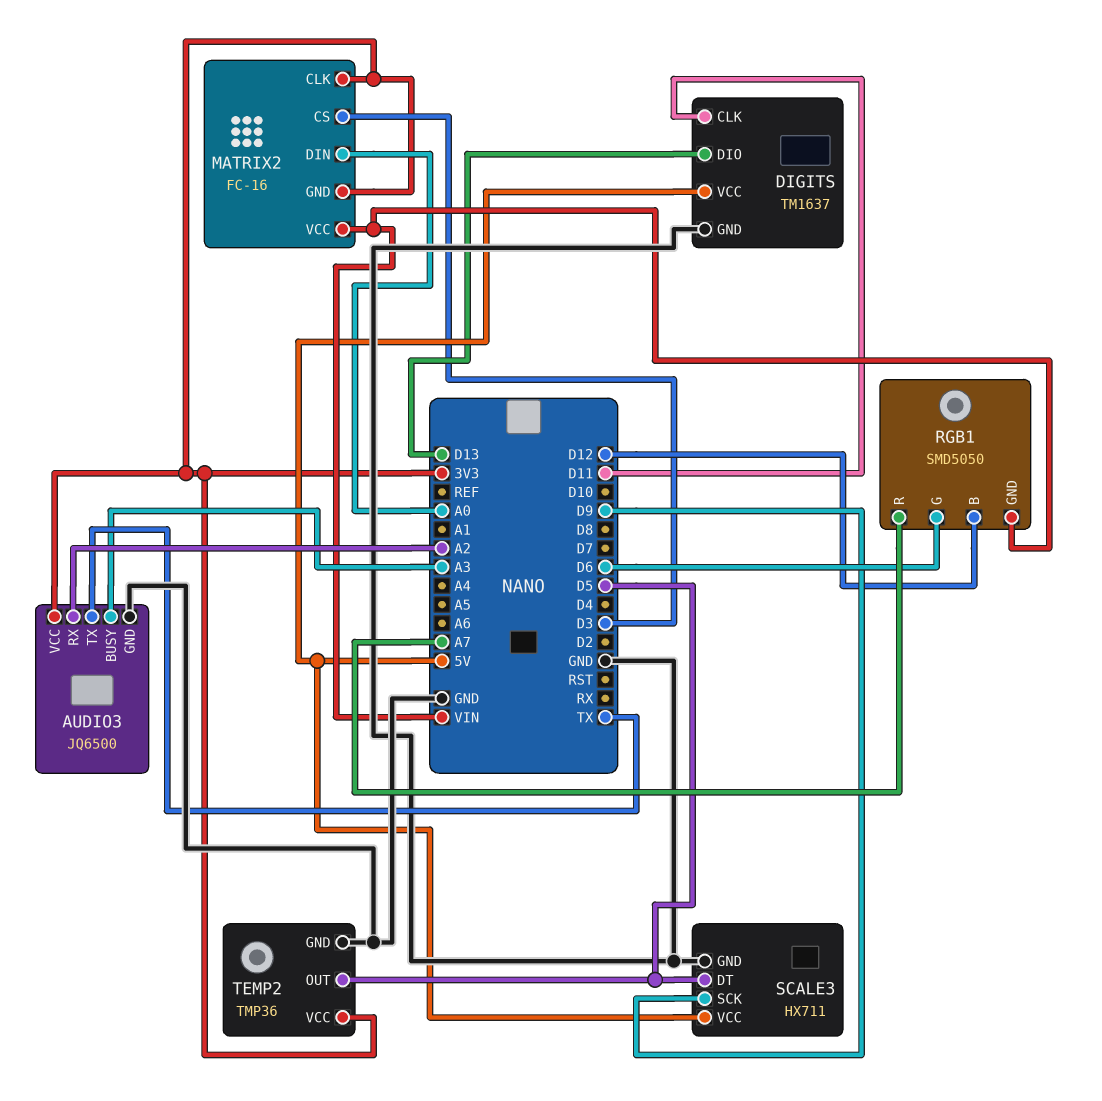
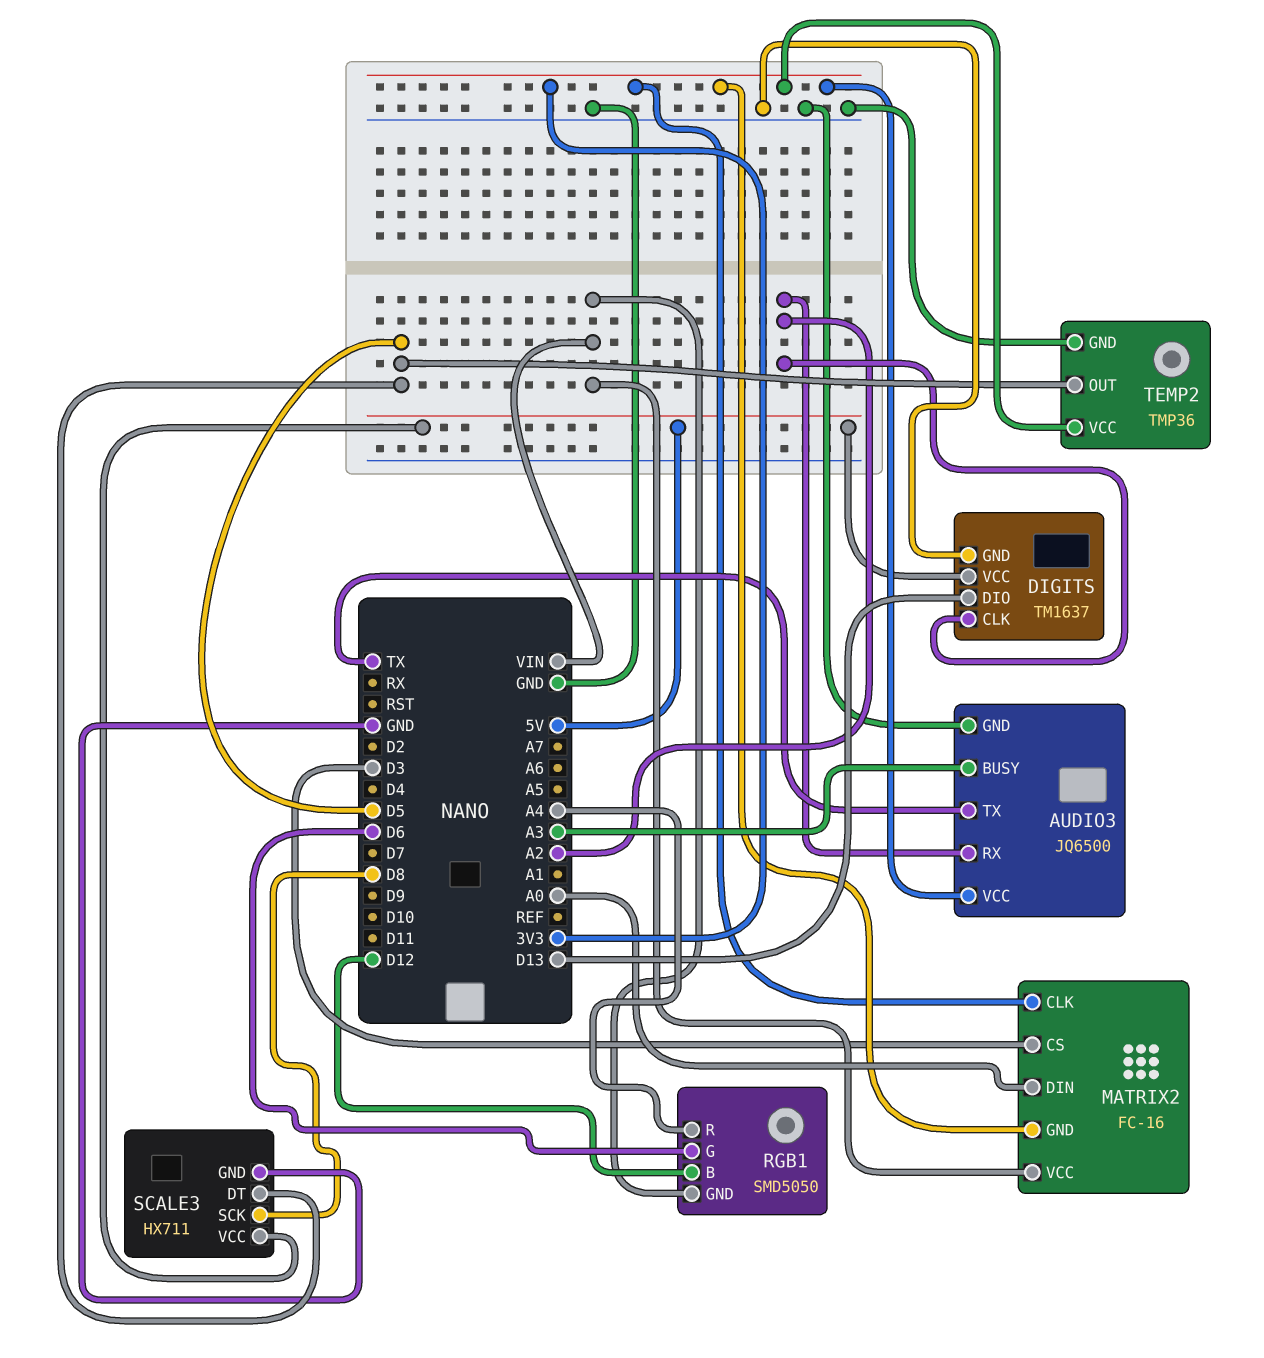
DIGITS pin CLK: D11 -> A2
RGB1 pin R: A7 -> A4
SCALE3 pin SCK: D9 -> D8

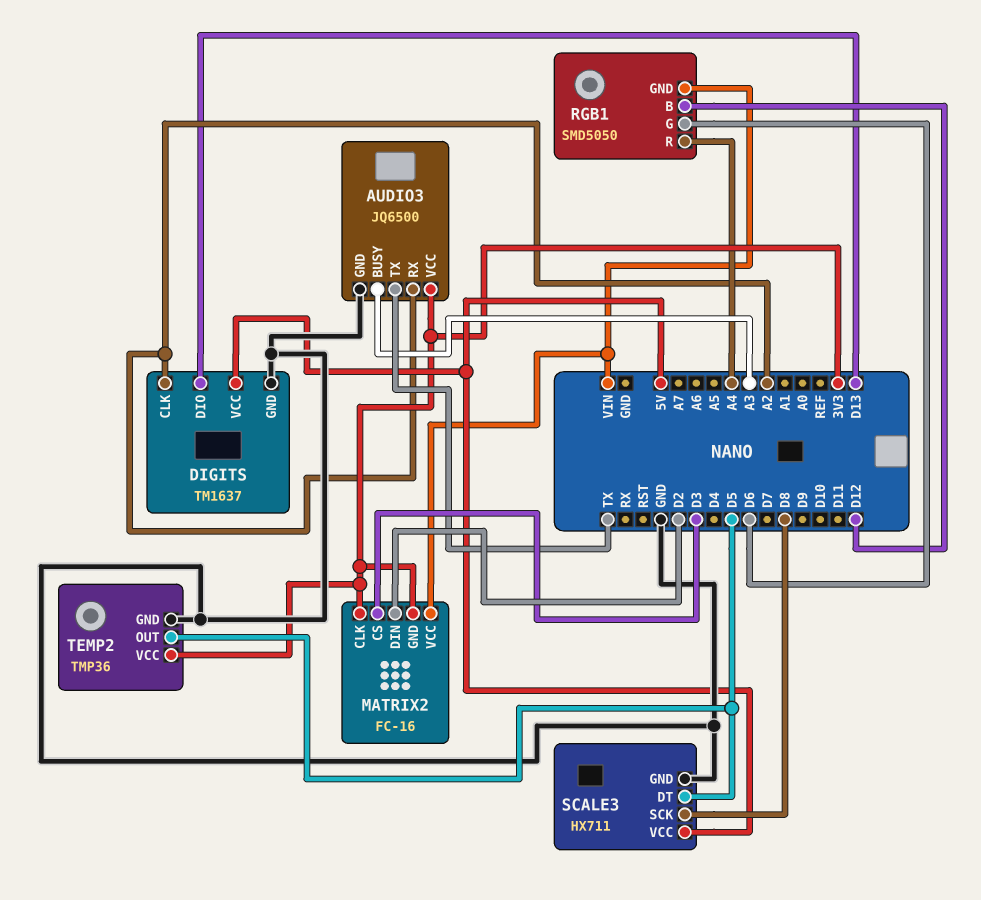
MATRIX2 pin DIN: A0 -> D2

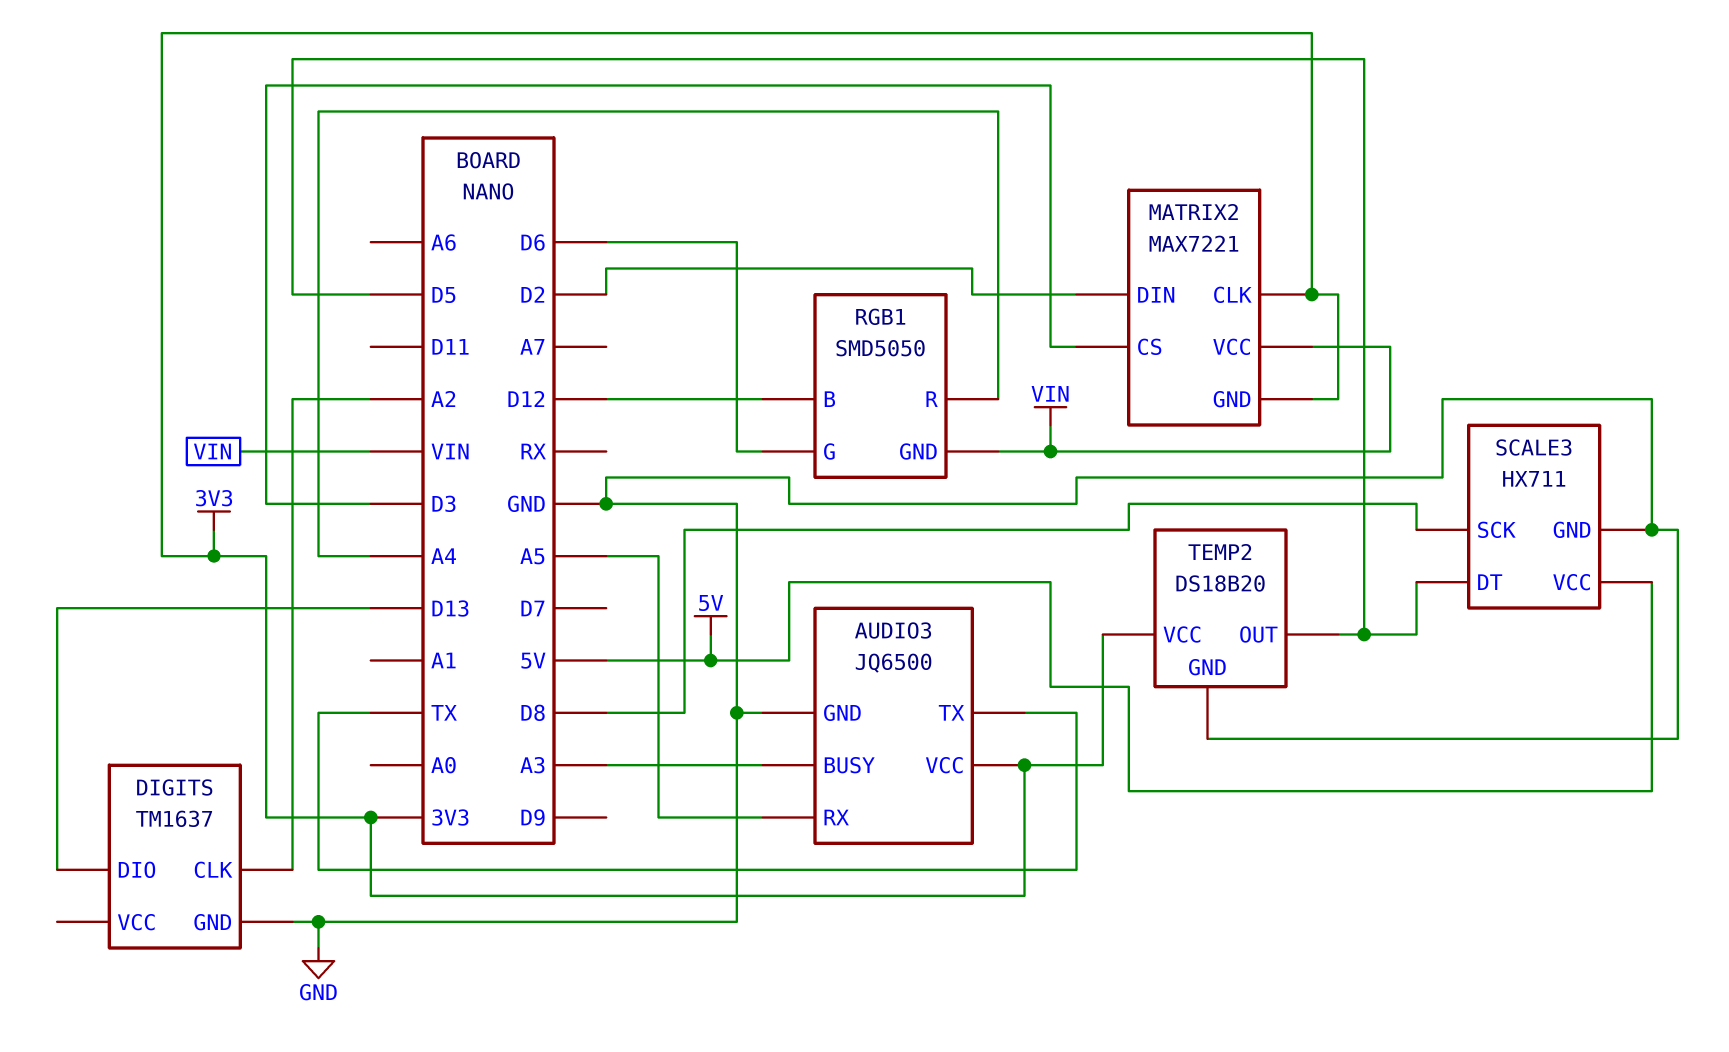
AUDIO3 pin RX: A2 -> A5
DIGITS pin VCC: 5V -> none
MATRIX2: FC-16 -> MAX7221
TEMP2: TMP36 -> DS18B20

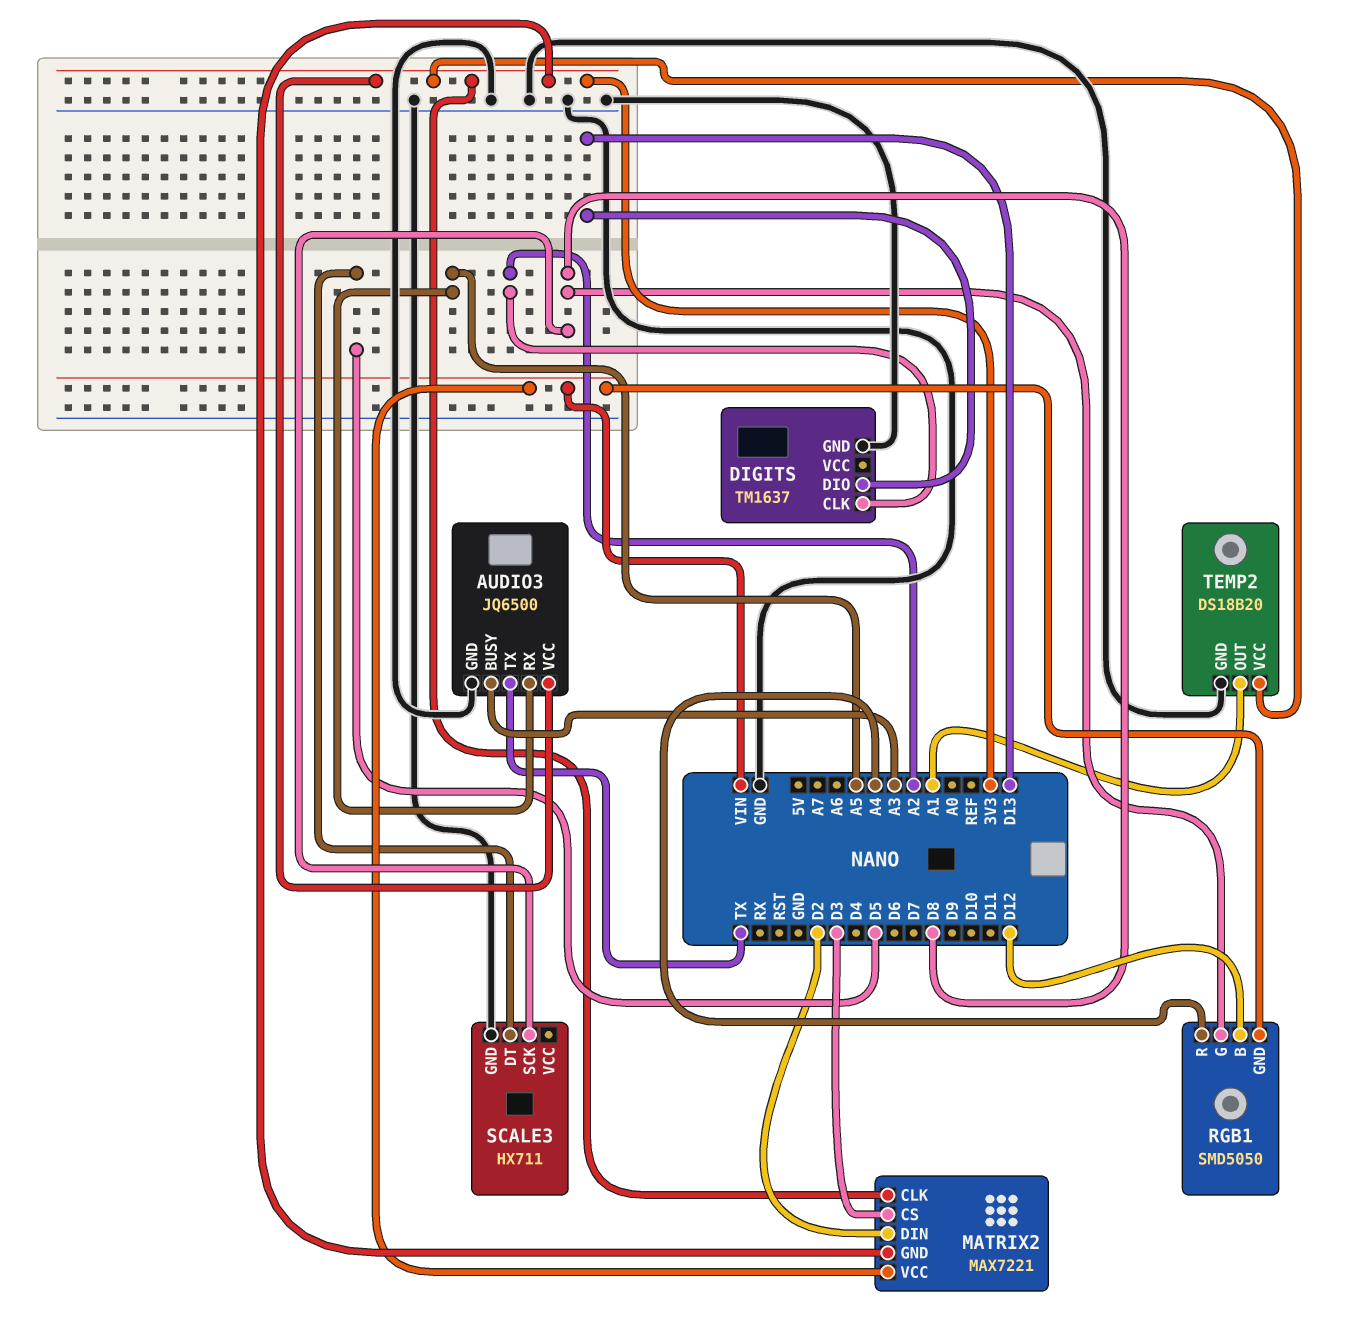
RGB1 pin G: D6 -> D8
SCALE3 pin VCC: 5V -> none
TEMP2 pin OUT: D5 -> A1

